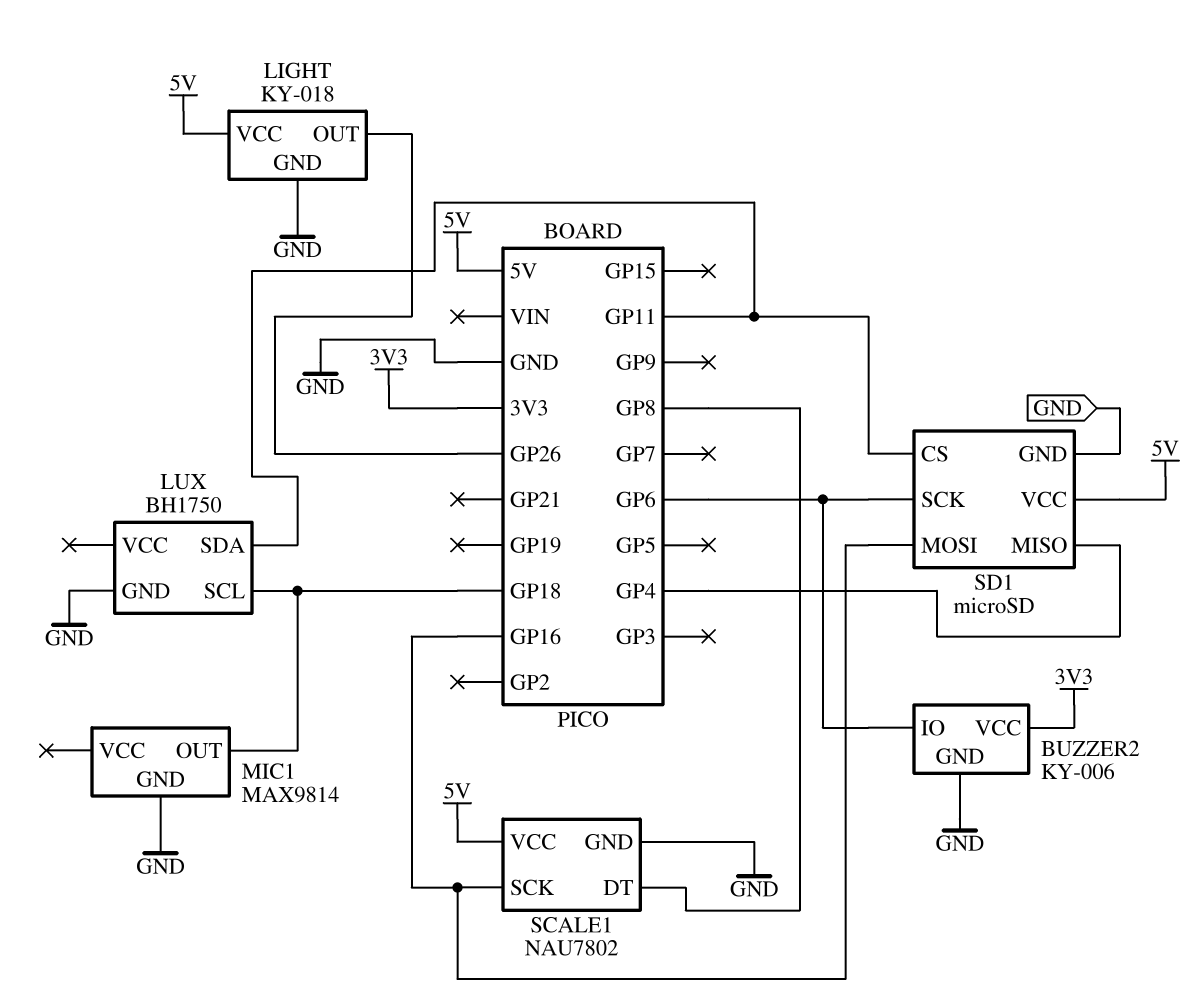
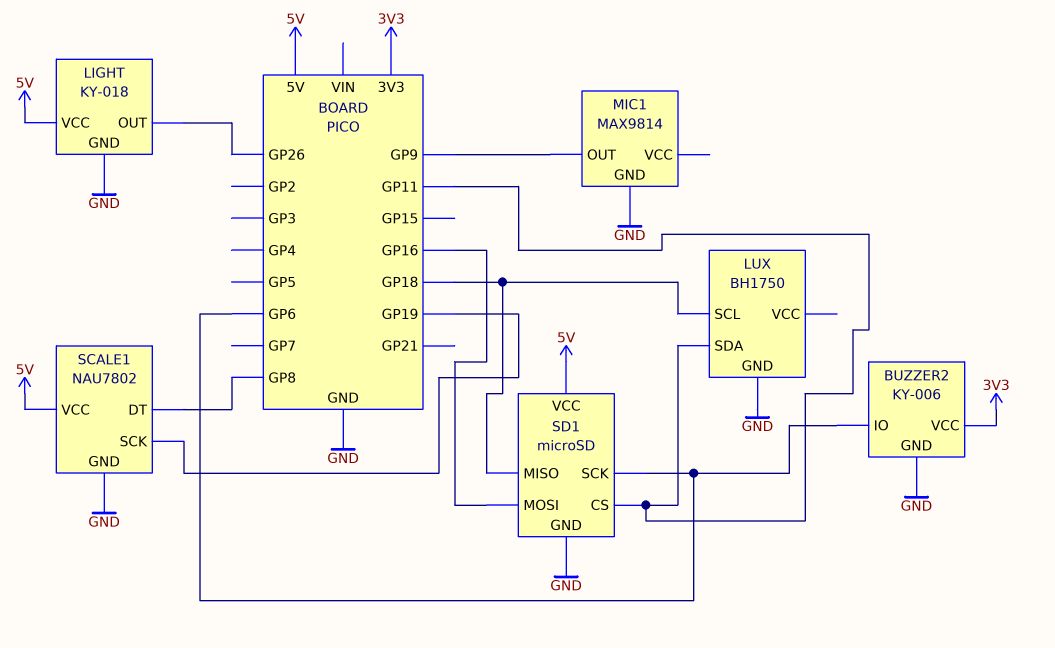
MIC1 pin OUT: GP18 -> GP9
SCALE1 pin SCK: GP16 -> GP19
SD1 pin MISO: GP4 -> GP18

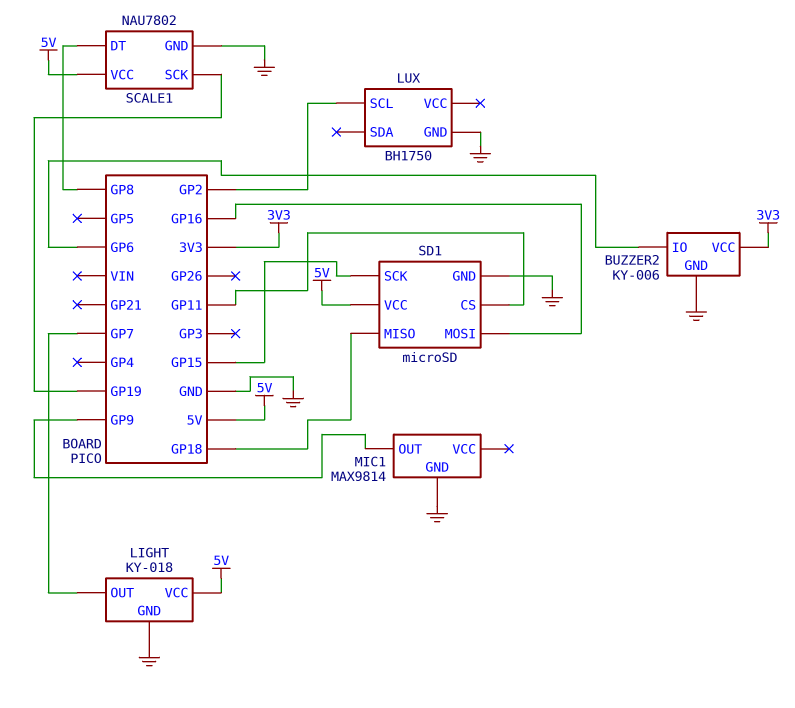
LIGHT pin OUT: GP26 -> GP7
LUX pin SCL: GP18 -> GP2
LUX pin SDA: GP11 -> none
SD1 pin SCK: GP6 -> GP15

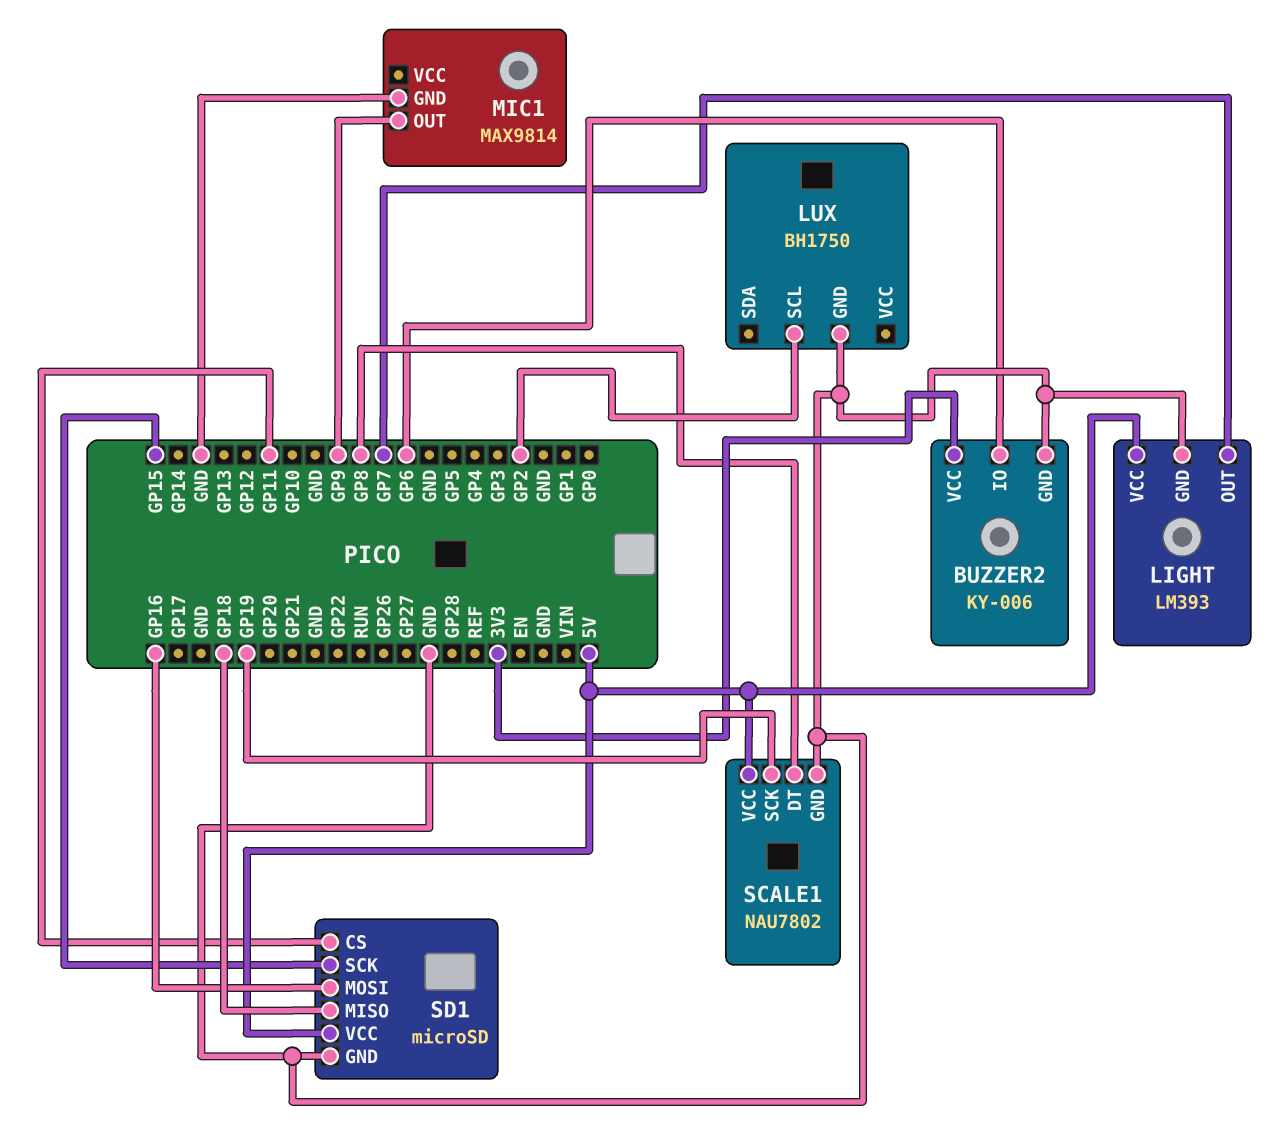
LIGHT: KY-018 -> LM393

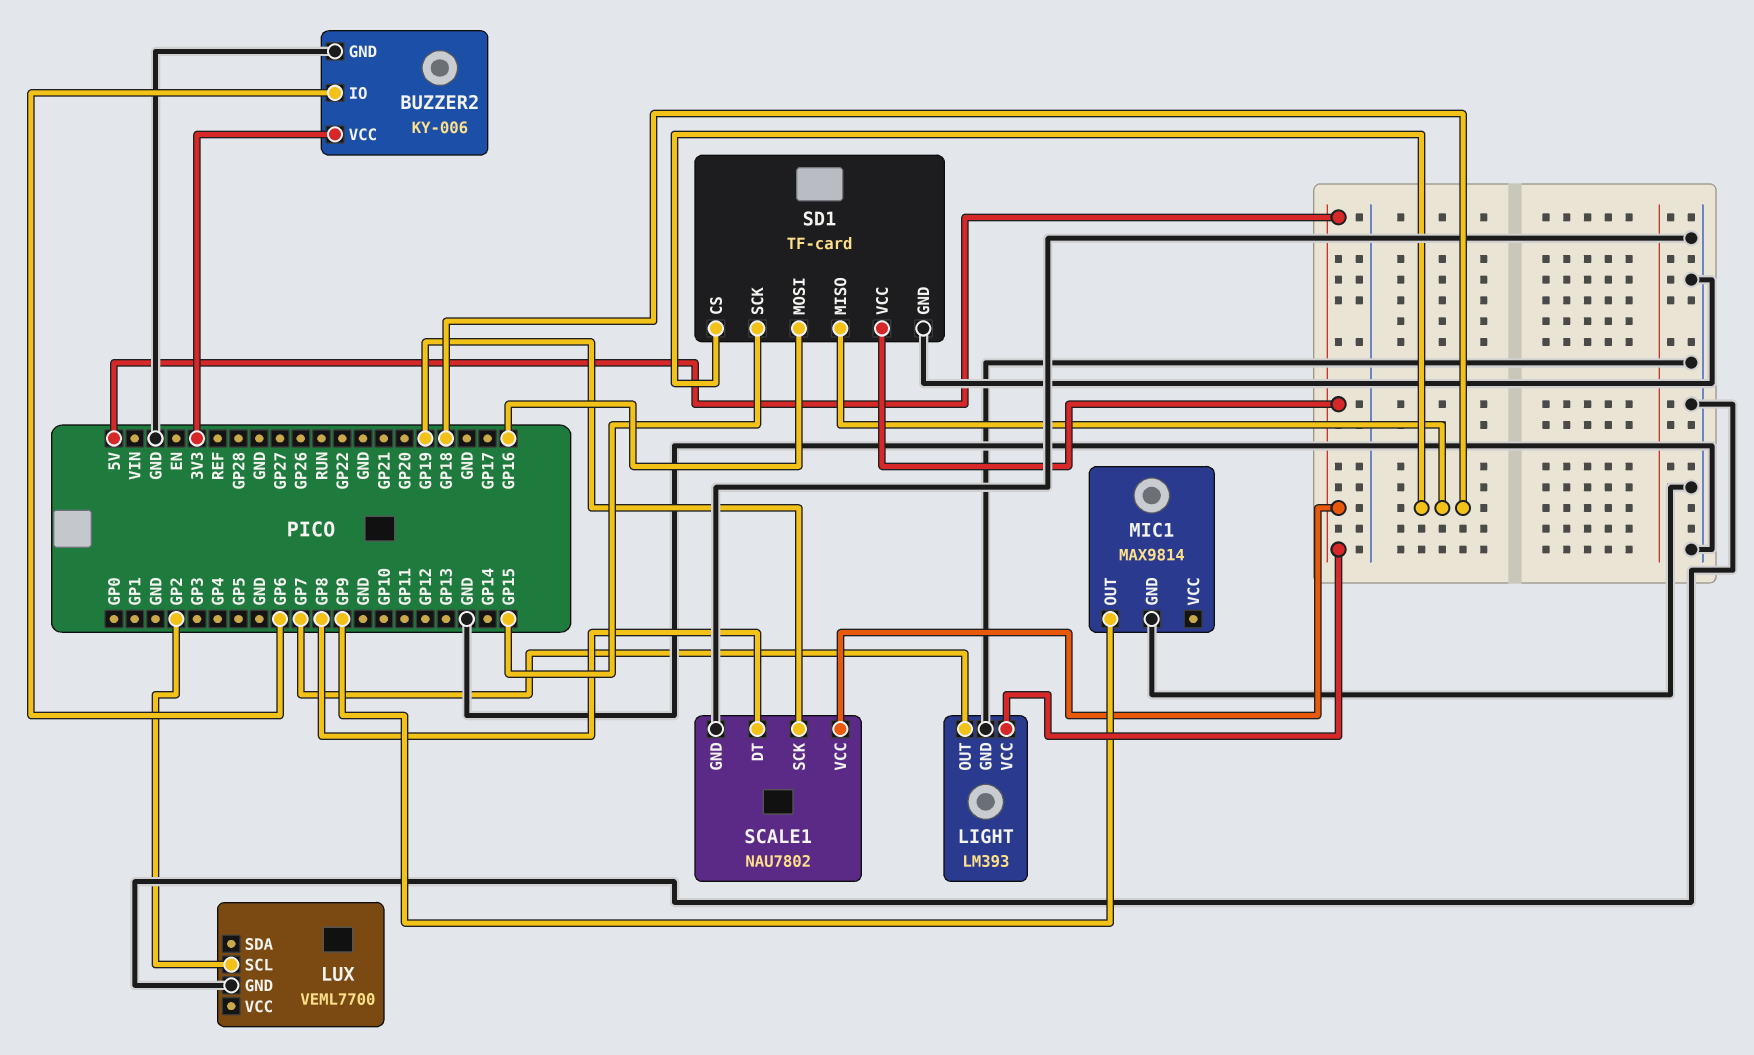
LUX: BH1750 -> VEML7700
SD1: microSD -> TF-card
SD1 pin CS: GP11 -> GP18

